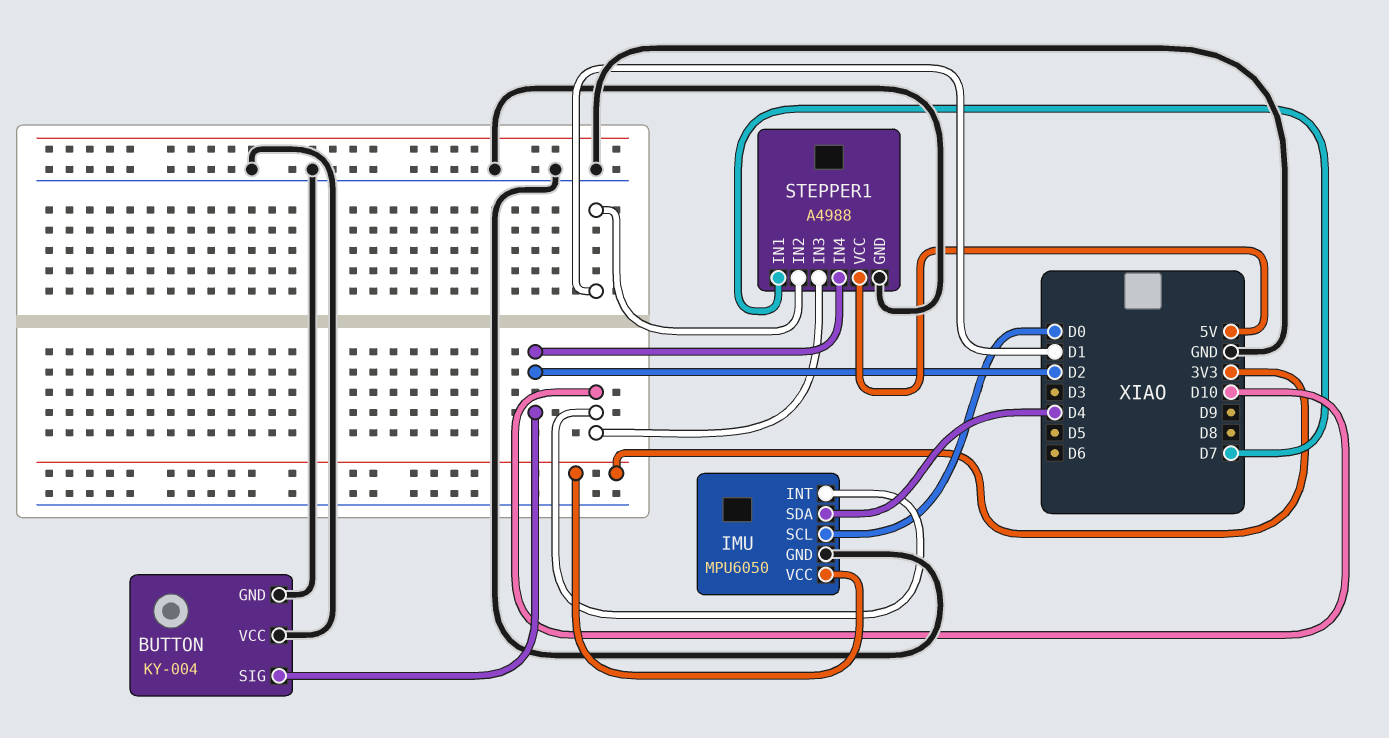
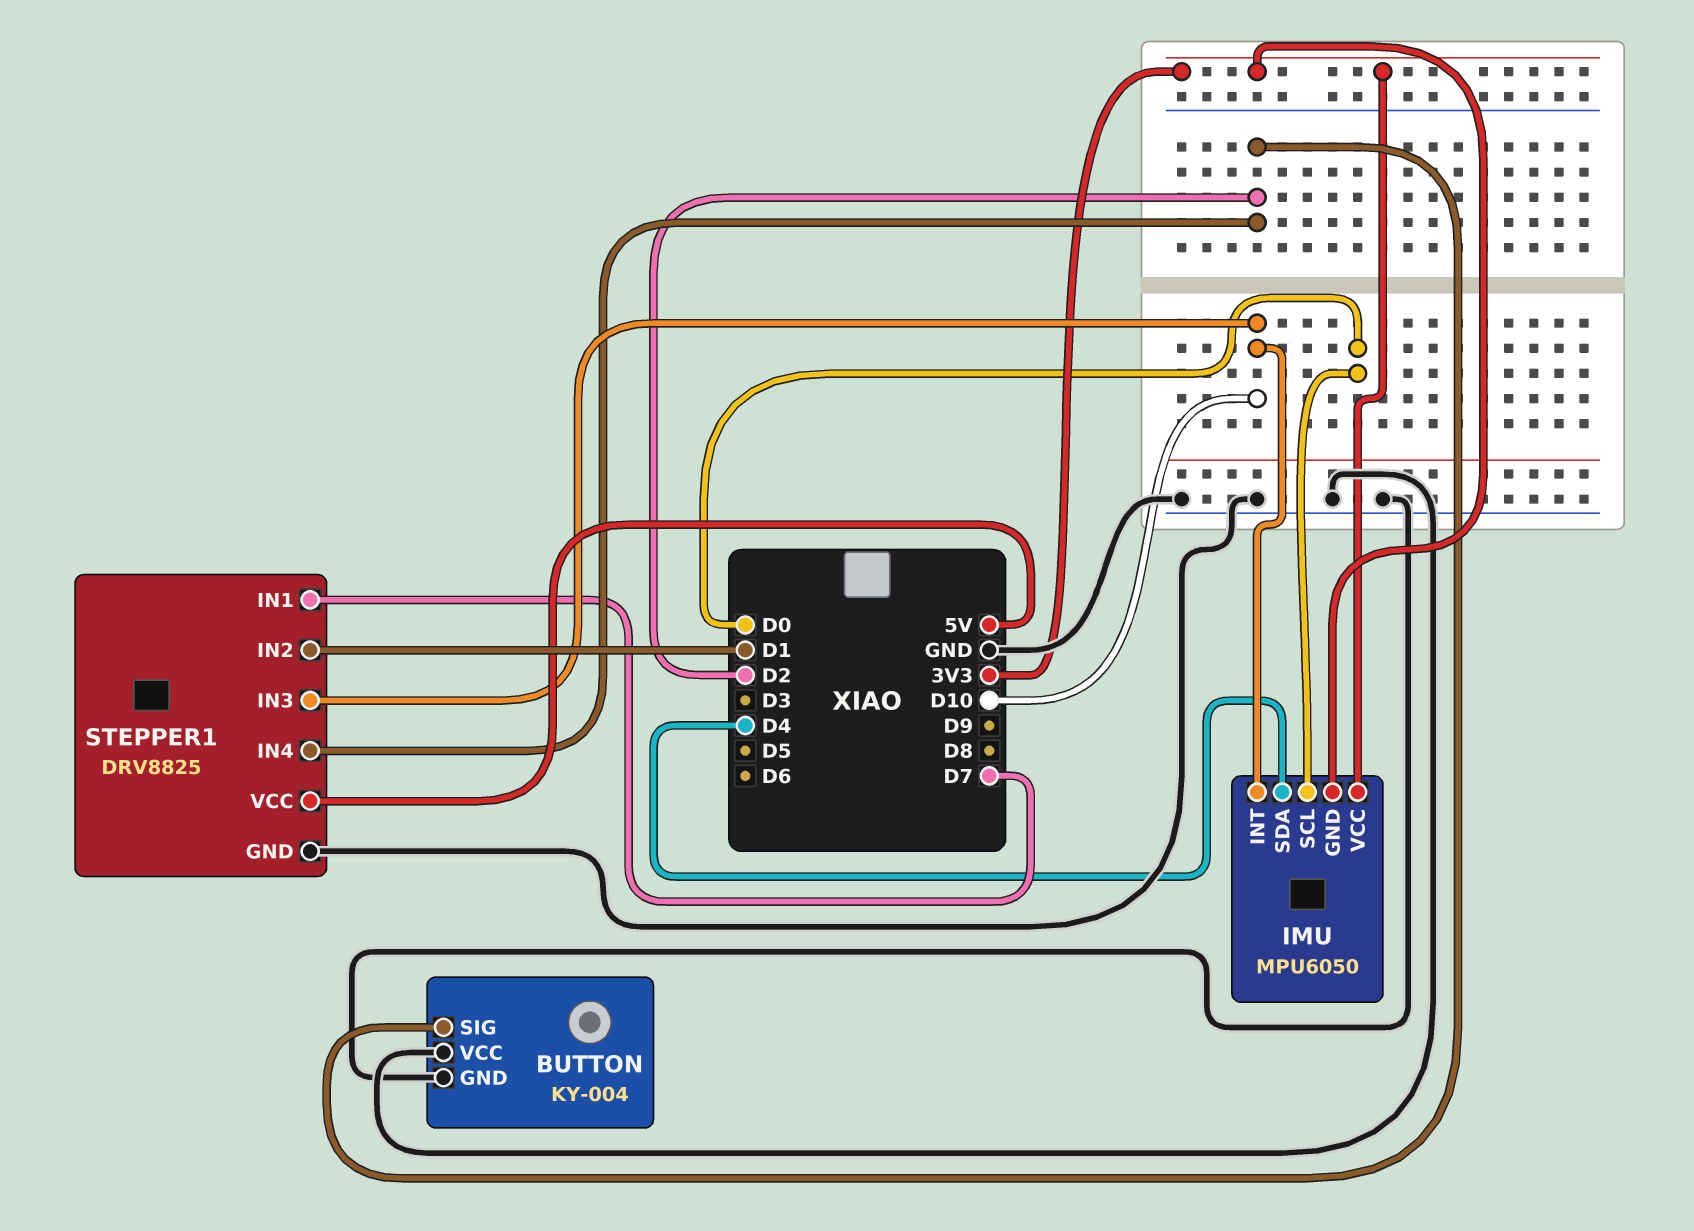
IMU pin GND: GND -> 3V3
STEPPER1: A4988 -> DRV8825

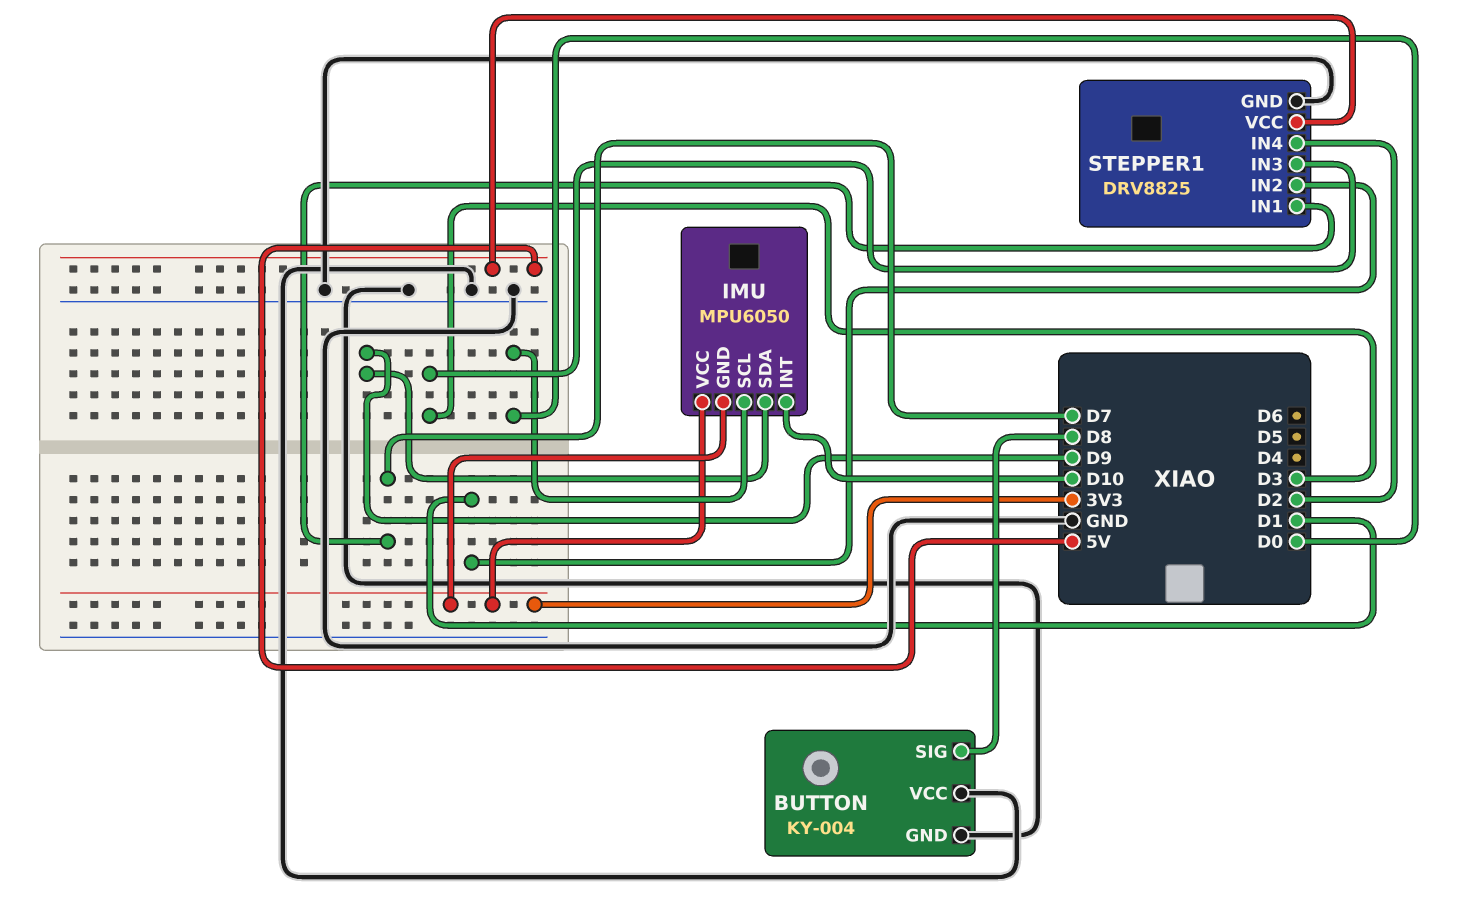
BUTTON pin SIG: D2 -> D8
IMU pin SDA: D4 -> D9
STEPPER1 pin IN3: D10 -> D3

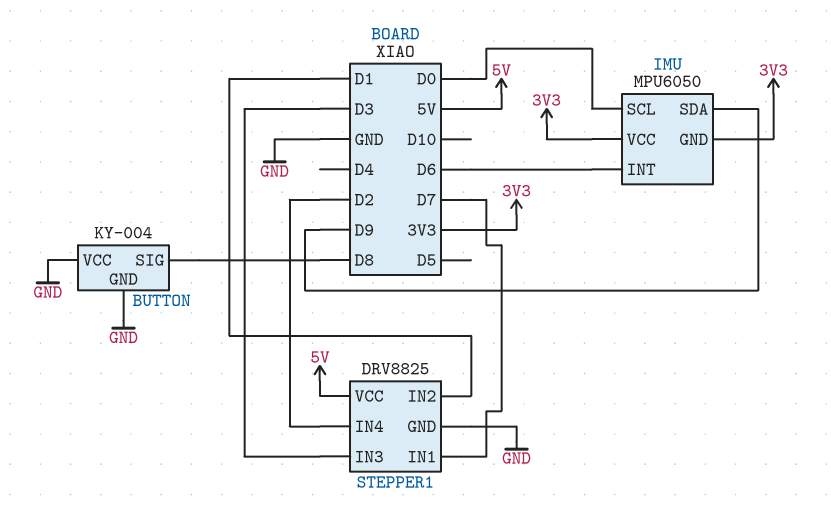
IMU pin INT: D10 -> D6

